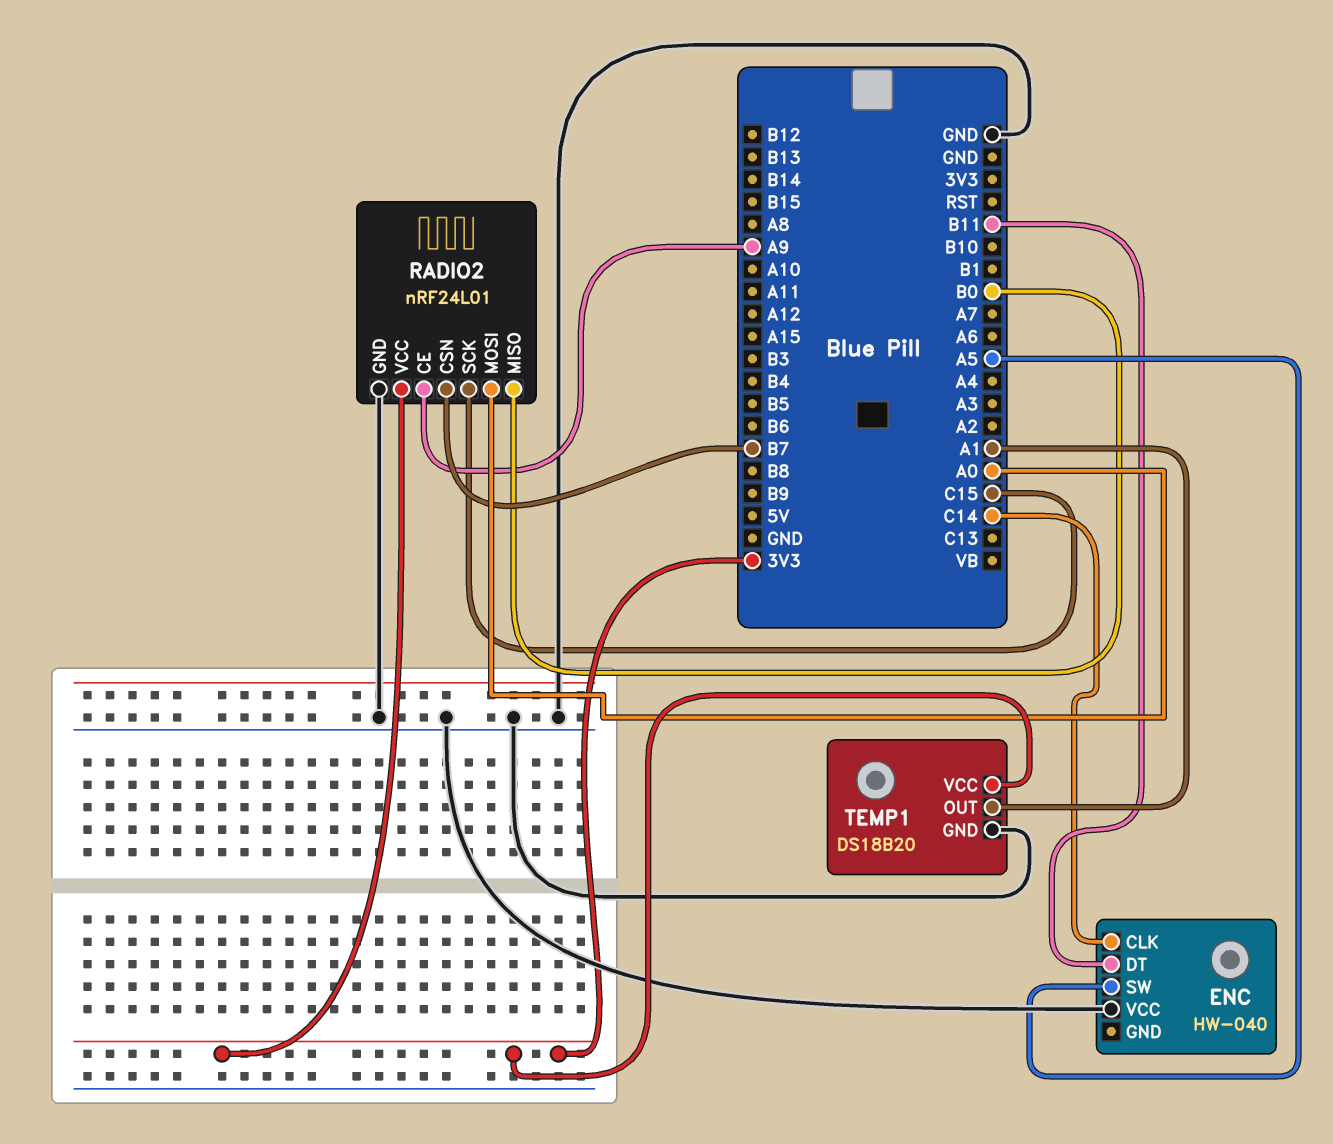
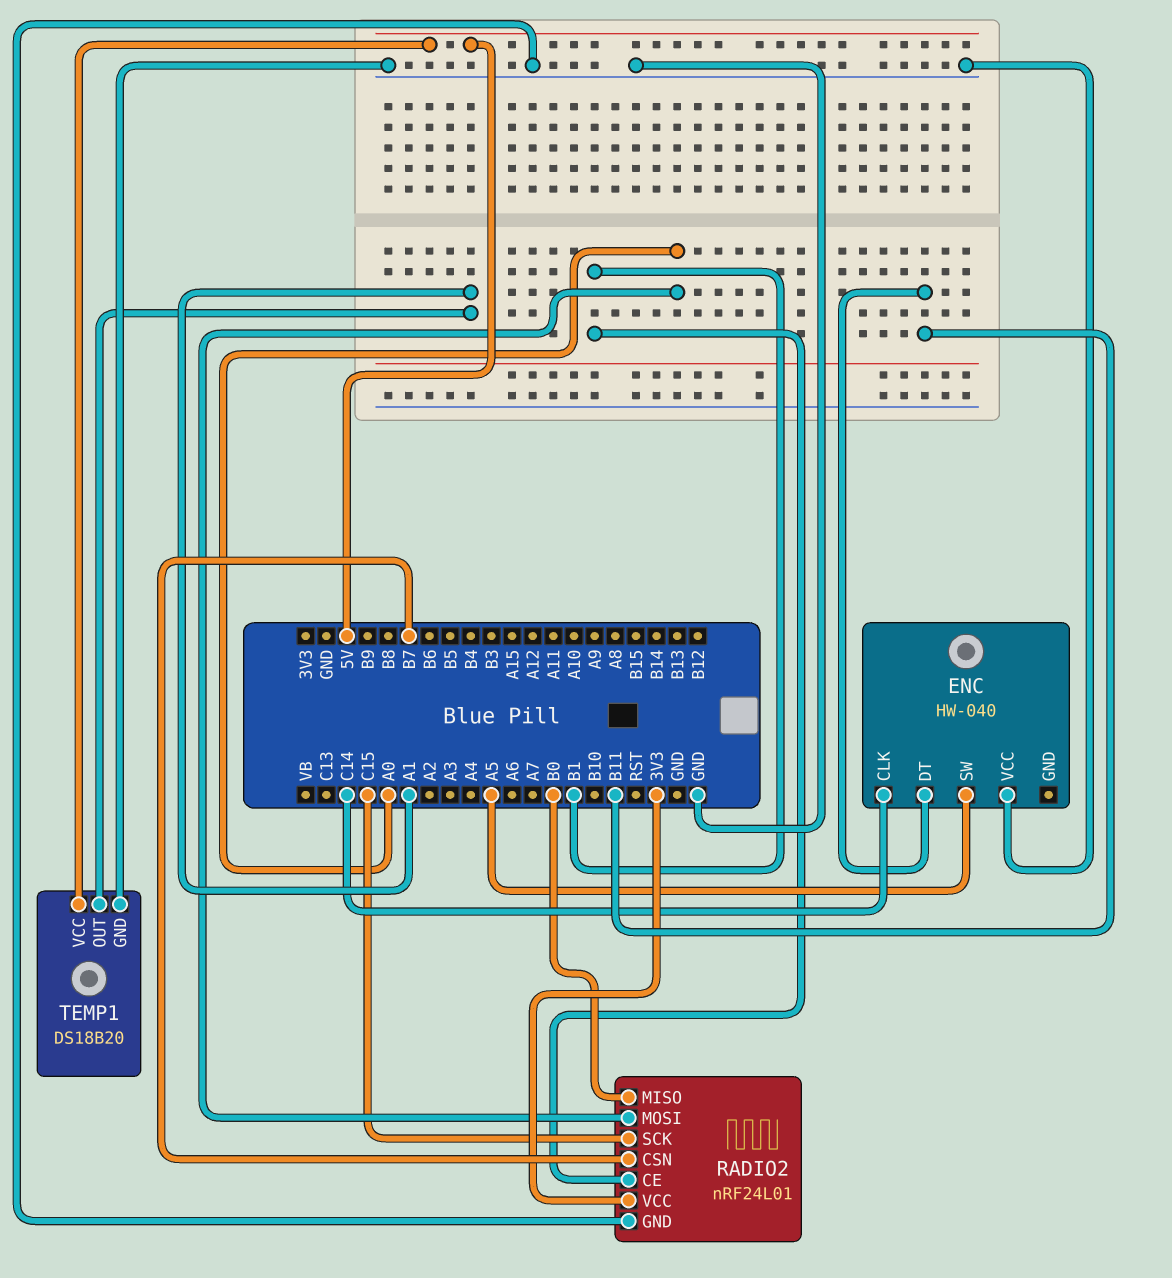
RADIO2 pin CE: A9 -> B1
TEMP1 pin VCC: 3V3 -> 5V

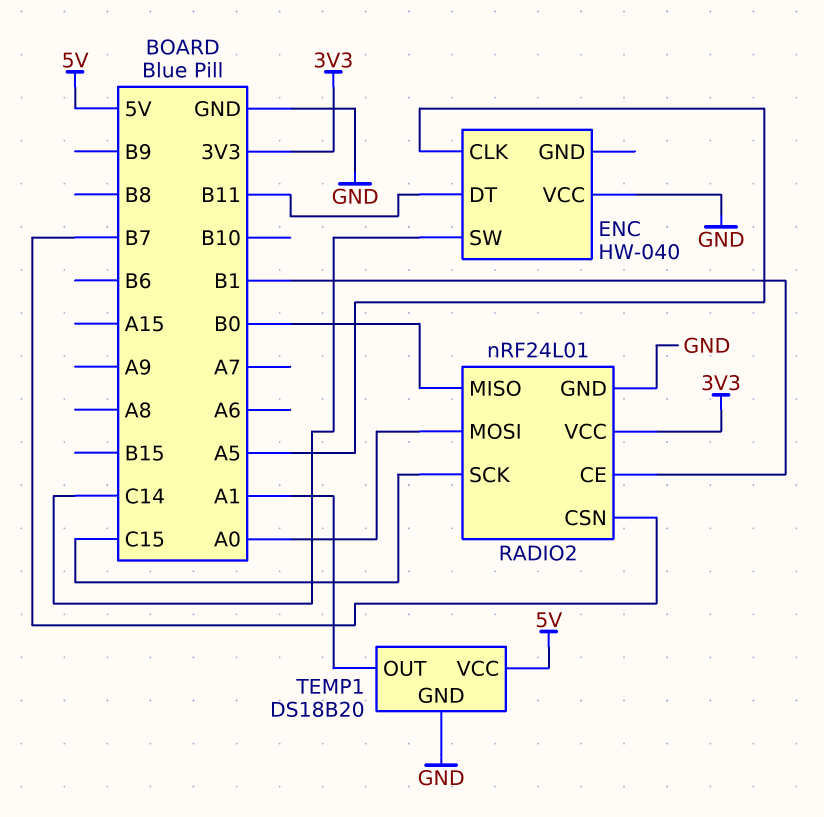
ENC pin CLK: C14 -> A5
ENC pin SW: A5 -> C14

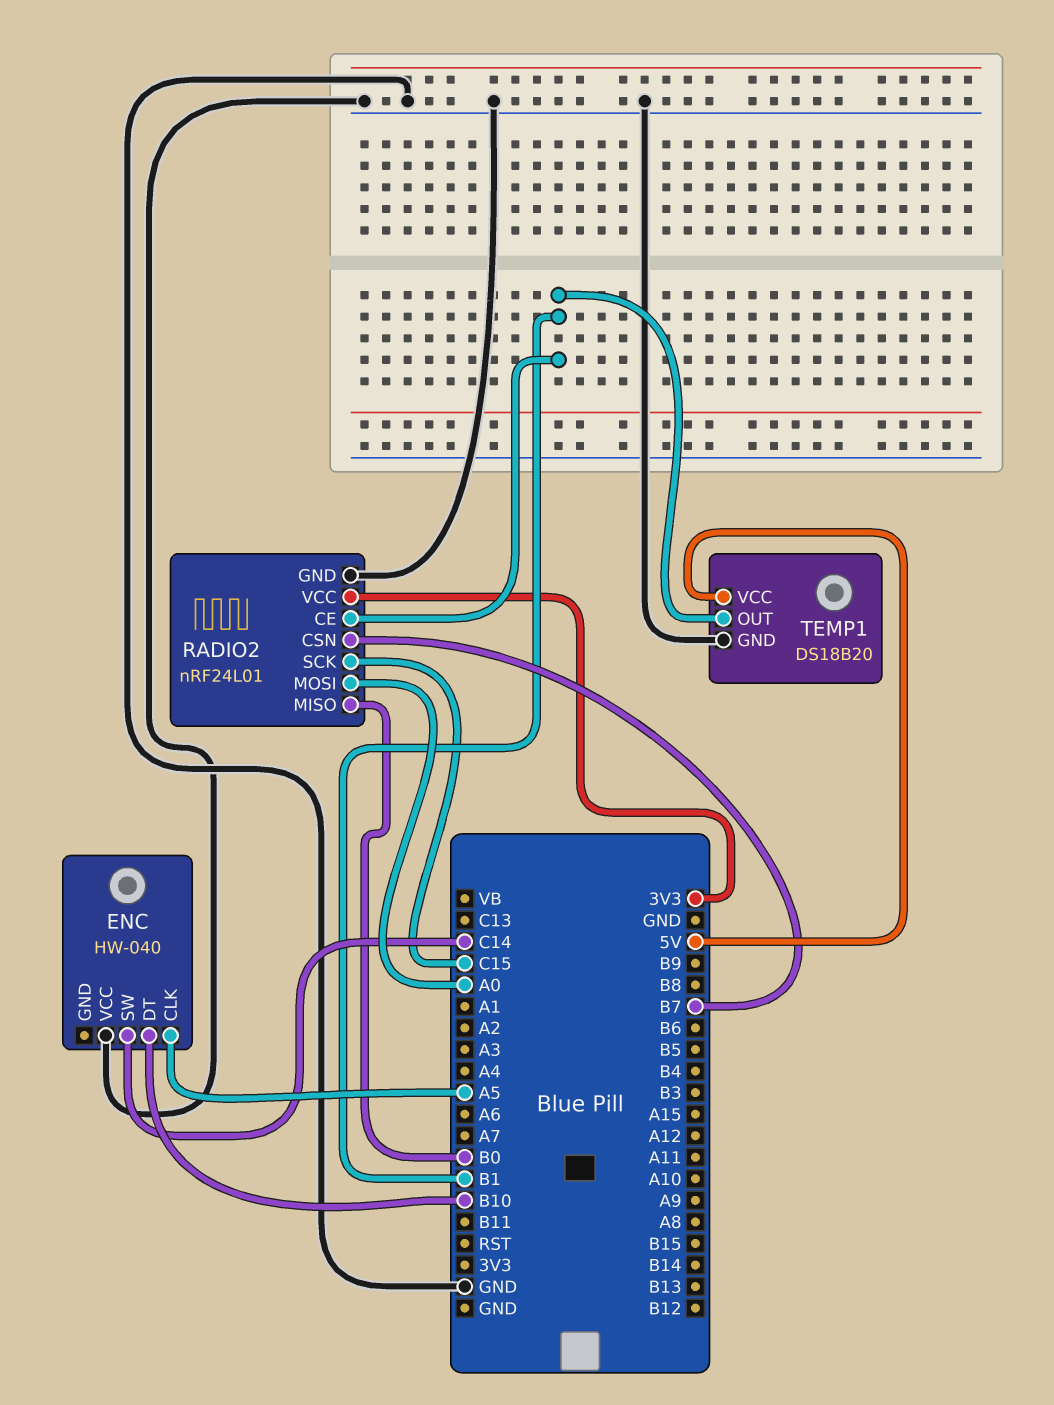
ENC pin DT: B11 -> B10
TEMP1 pin OUT: A1 -> B1

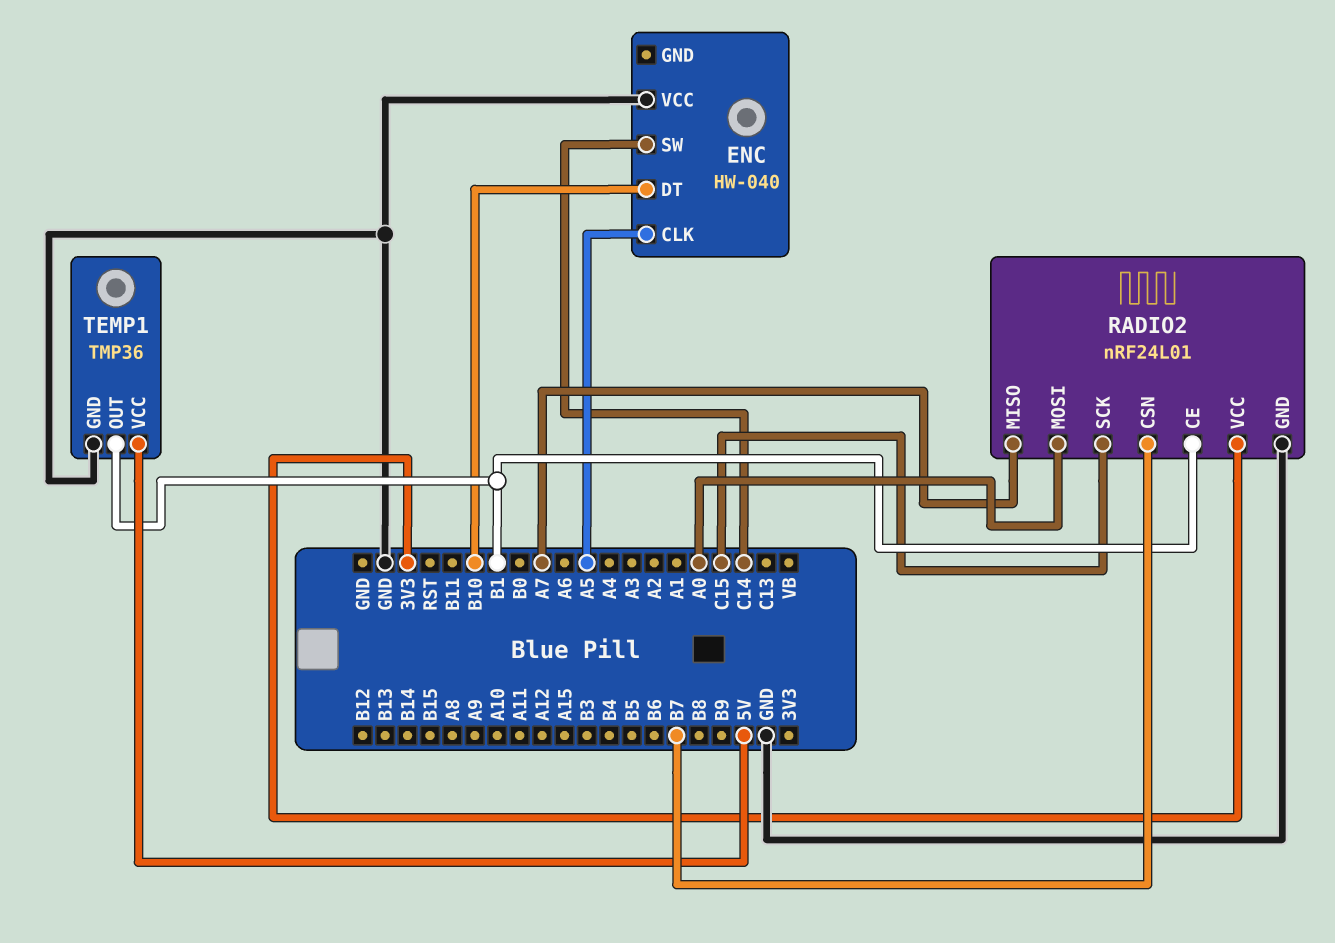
RADIO2 pin MISO: B0 -> A7
TEMP1: DS18B20 -> TMP36

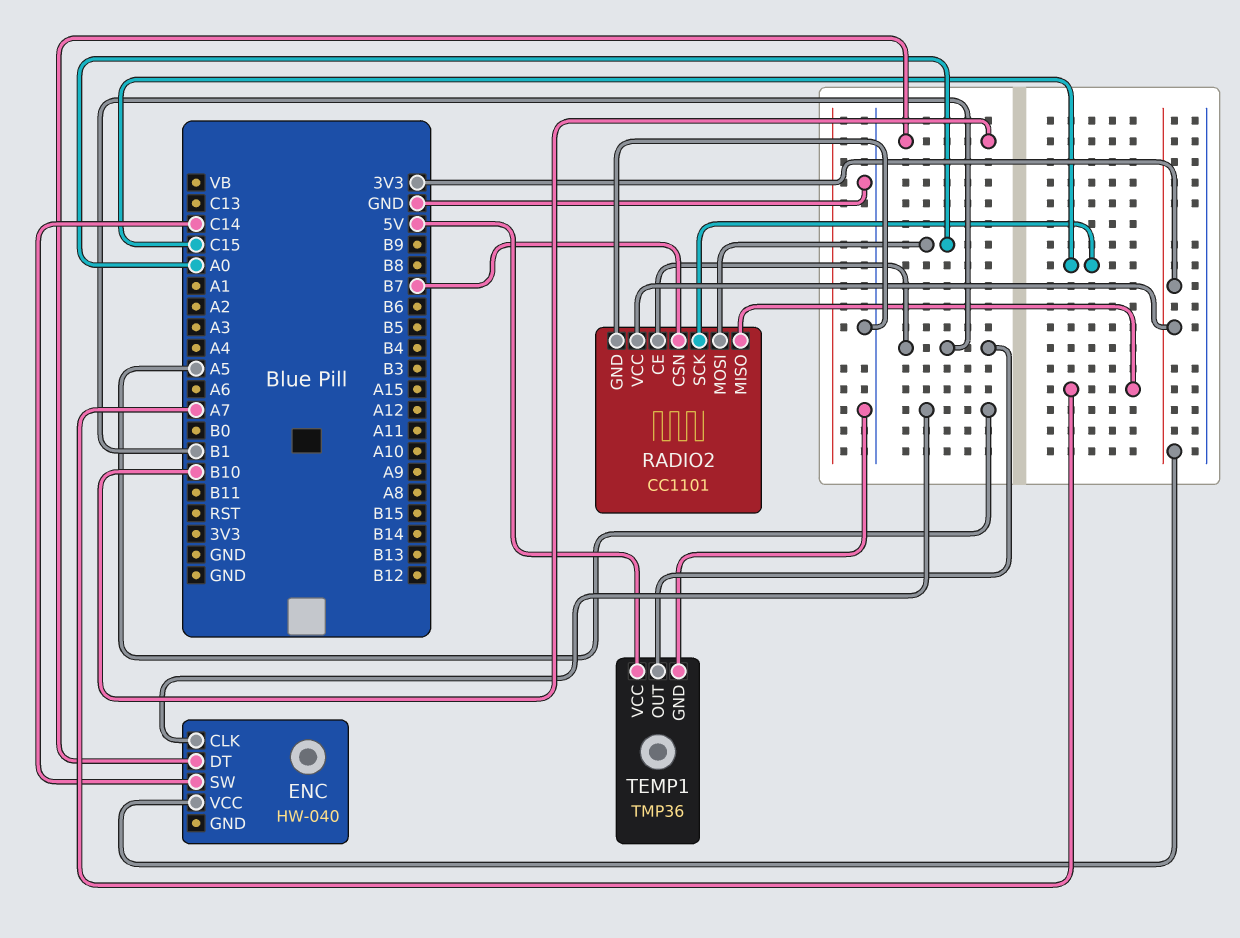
ENC pin VCC: GND -> 3V3
RADIO2: nRF24L01 -> CC1101

